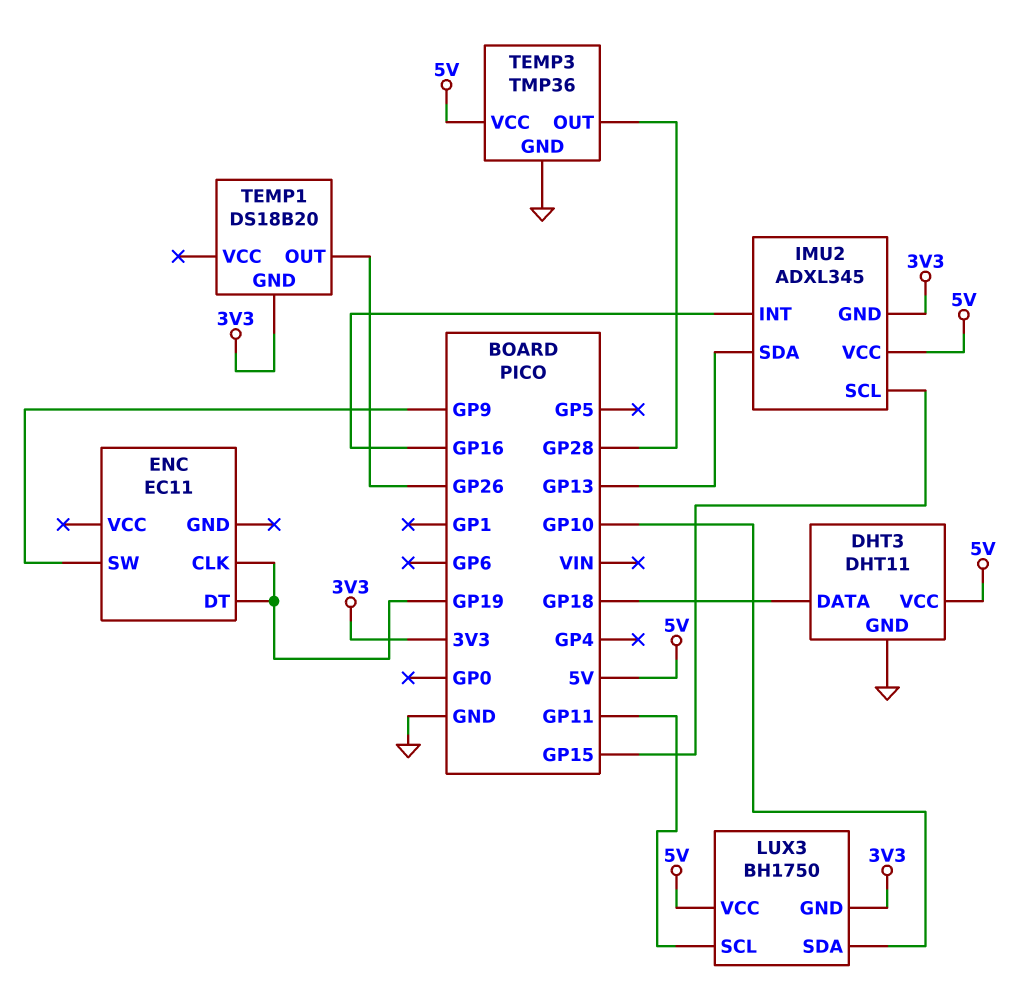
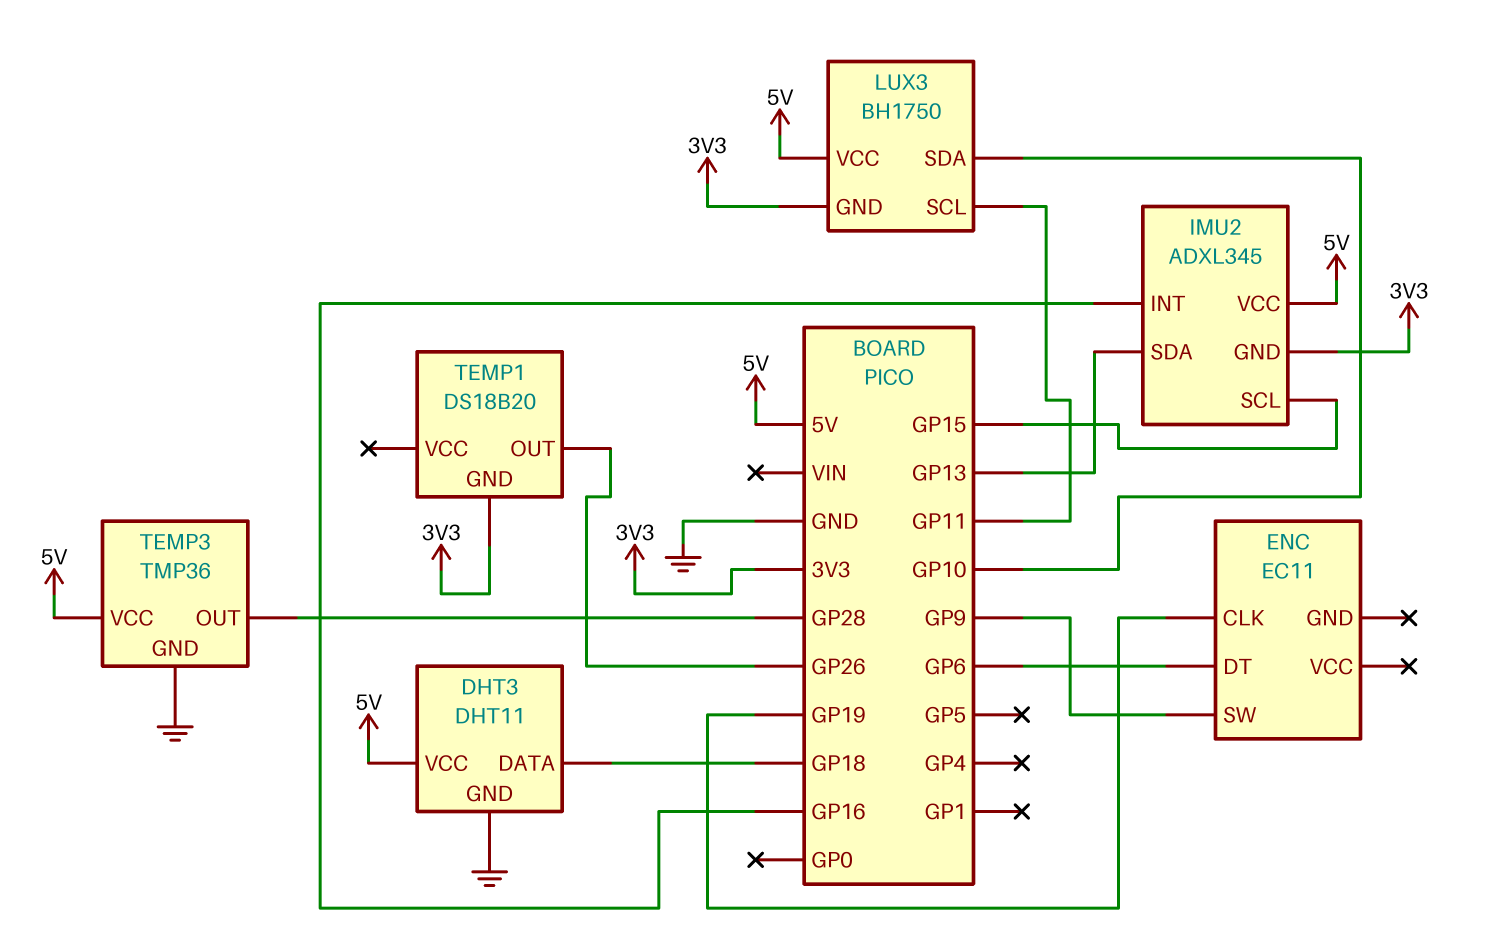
ENC pin DT: GP19 -> GP6

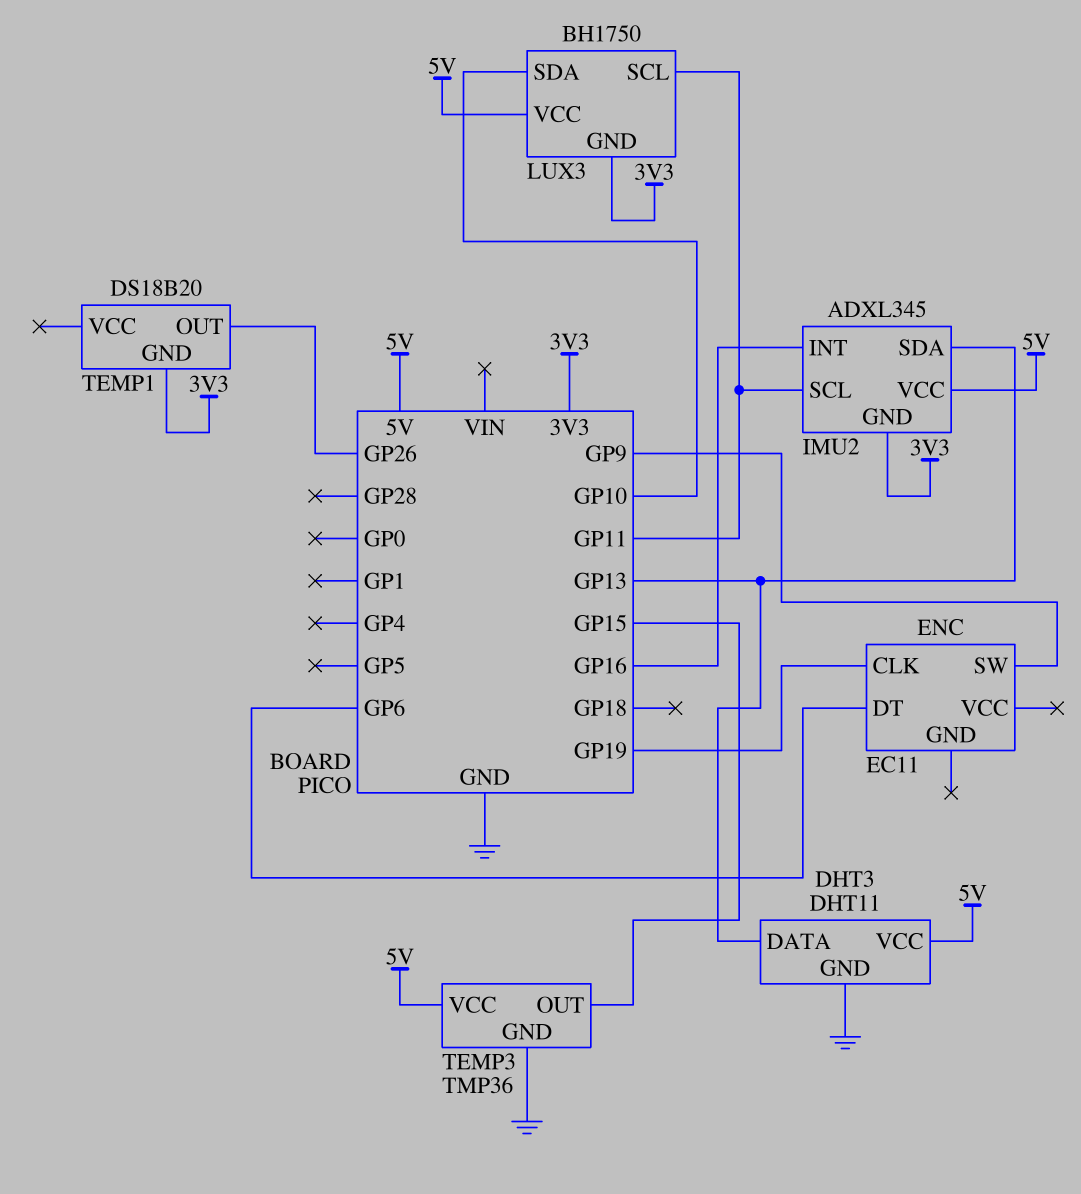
DHT3 pin DATA: GP18 -> GP13
IMU2 pin SCL: GP15 -> GP11
TEMP3 pin OUT: GP28 -> GP15

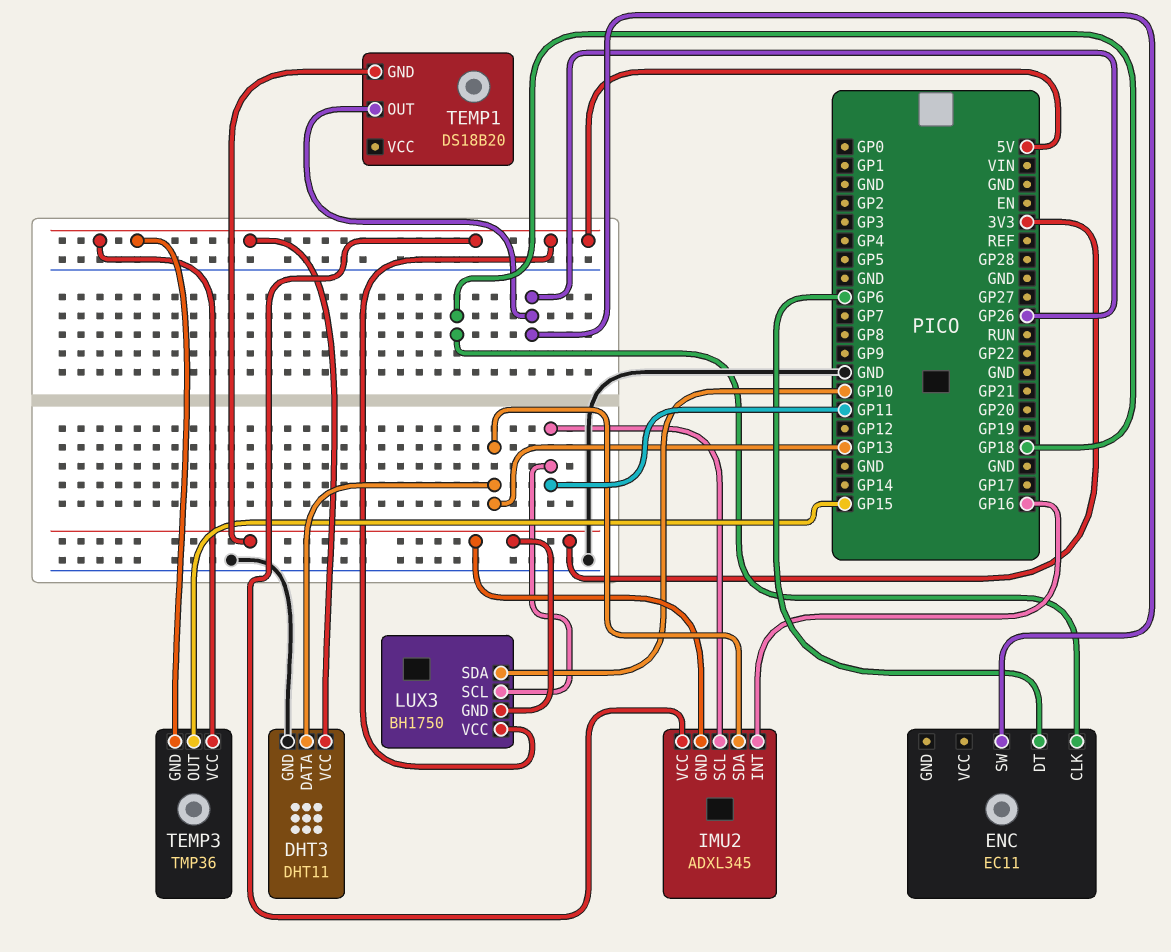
ENC pin CLK: GP19 -> GP18
ENC pin SW: GP9 -> GP26
TEMP3 pin GND: GND -> 5V

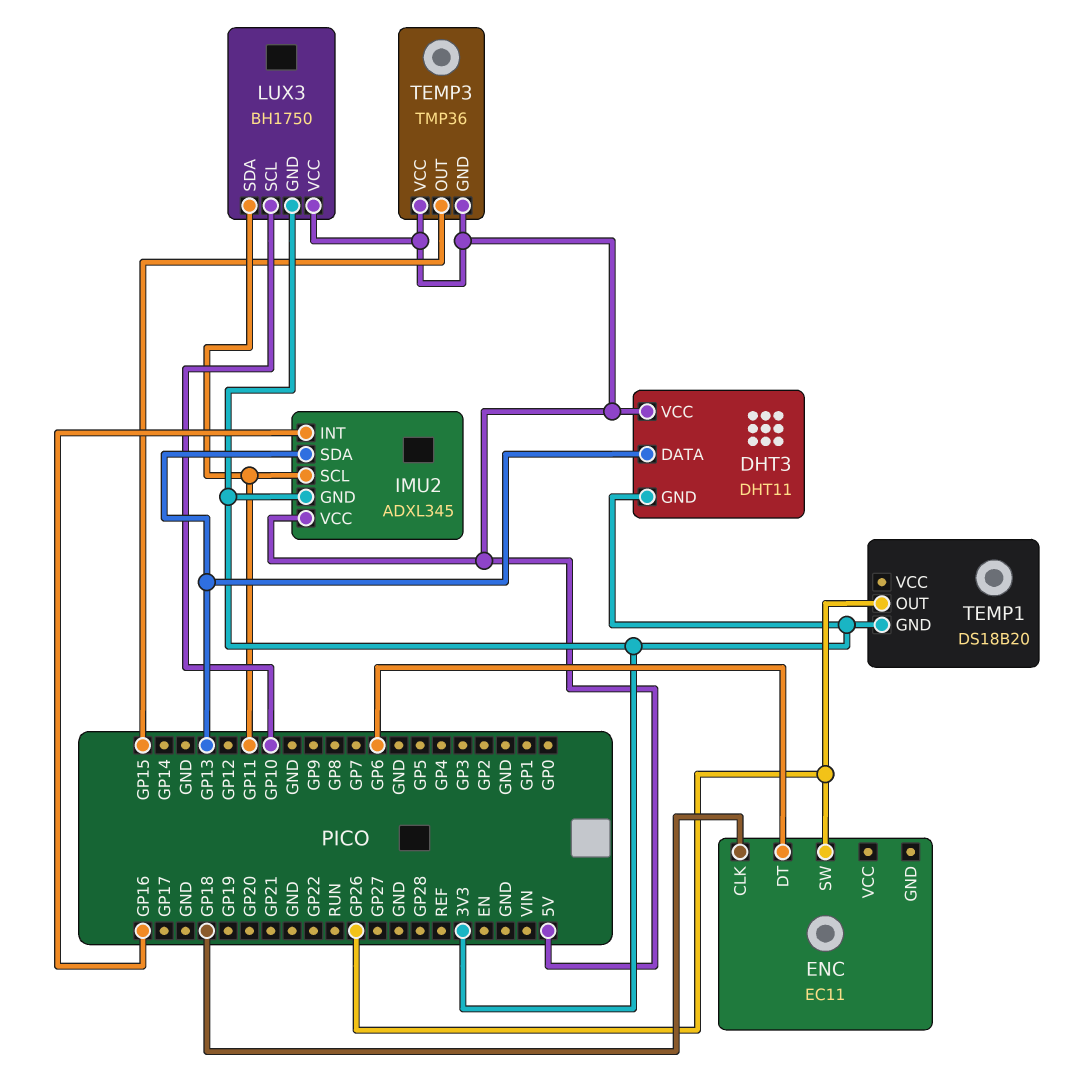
DHT3 pin GND: GND -> 3V3
LUX3 pin SCL: GP11 -> GP10
LUX3 pin SDA: GP10 -> GP11

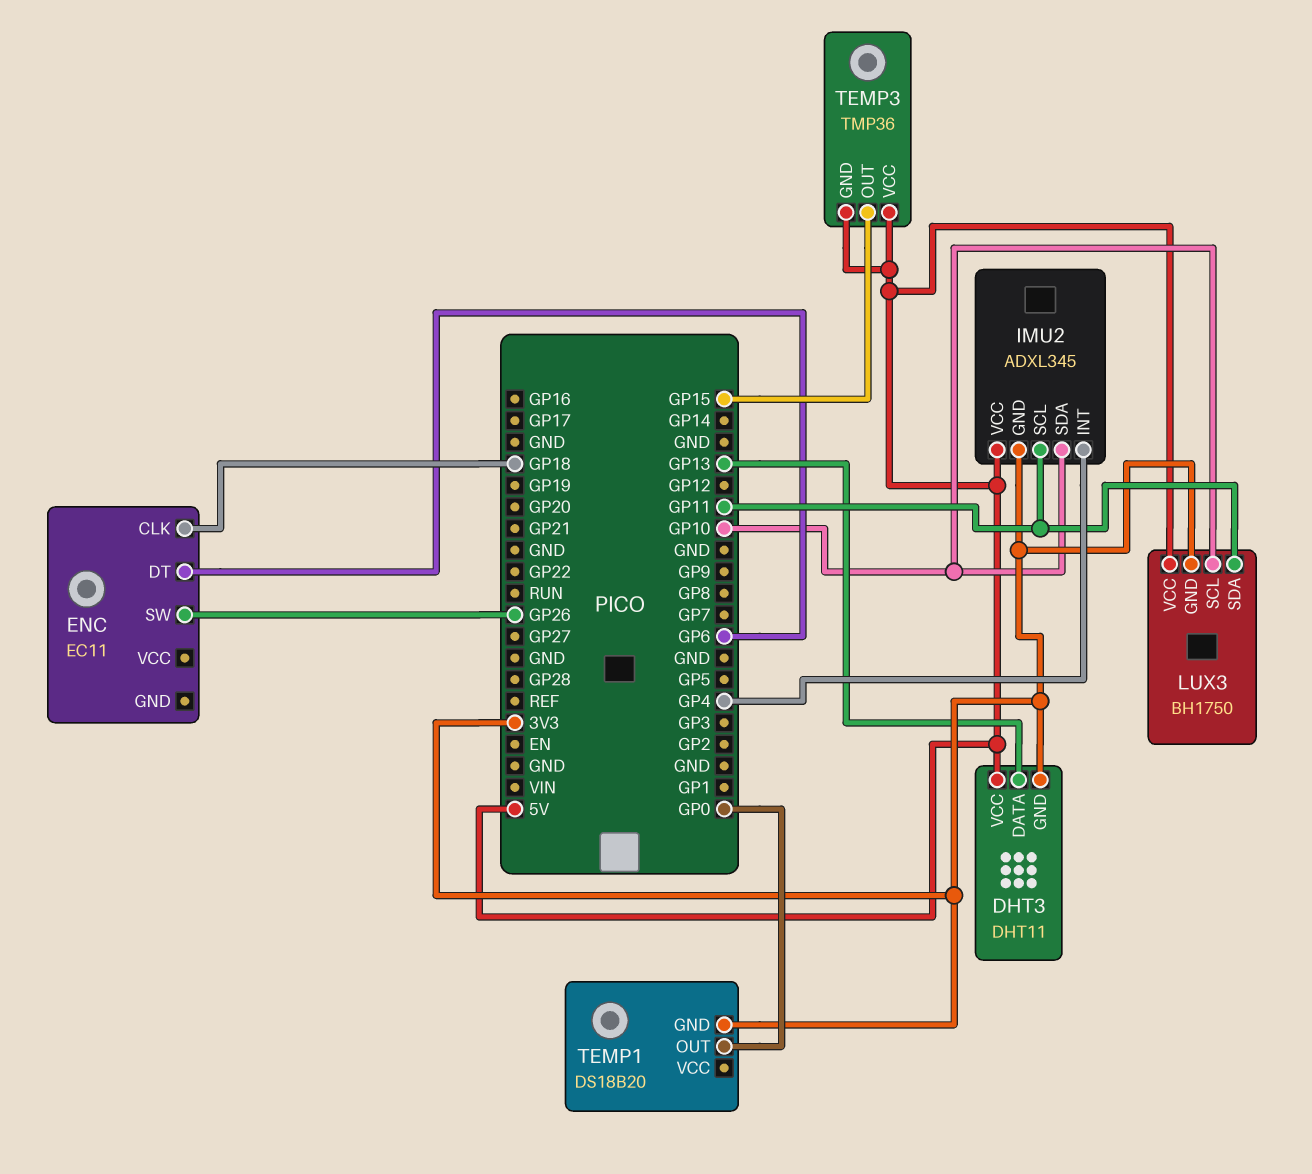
IMU2 pin INT: GP16 -> GP4
IMU2 pin SDA: GP13 -> GP10
TEMP1 pin OUT: GP26 -> GP0

